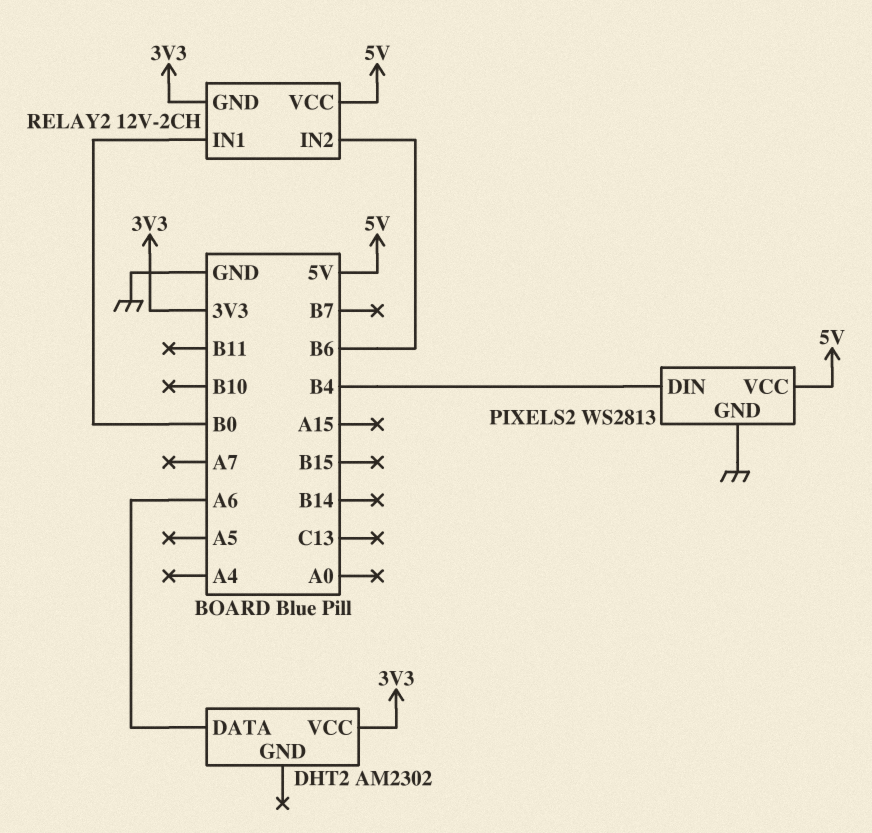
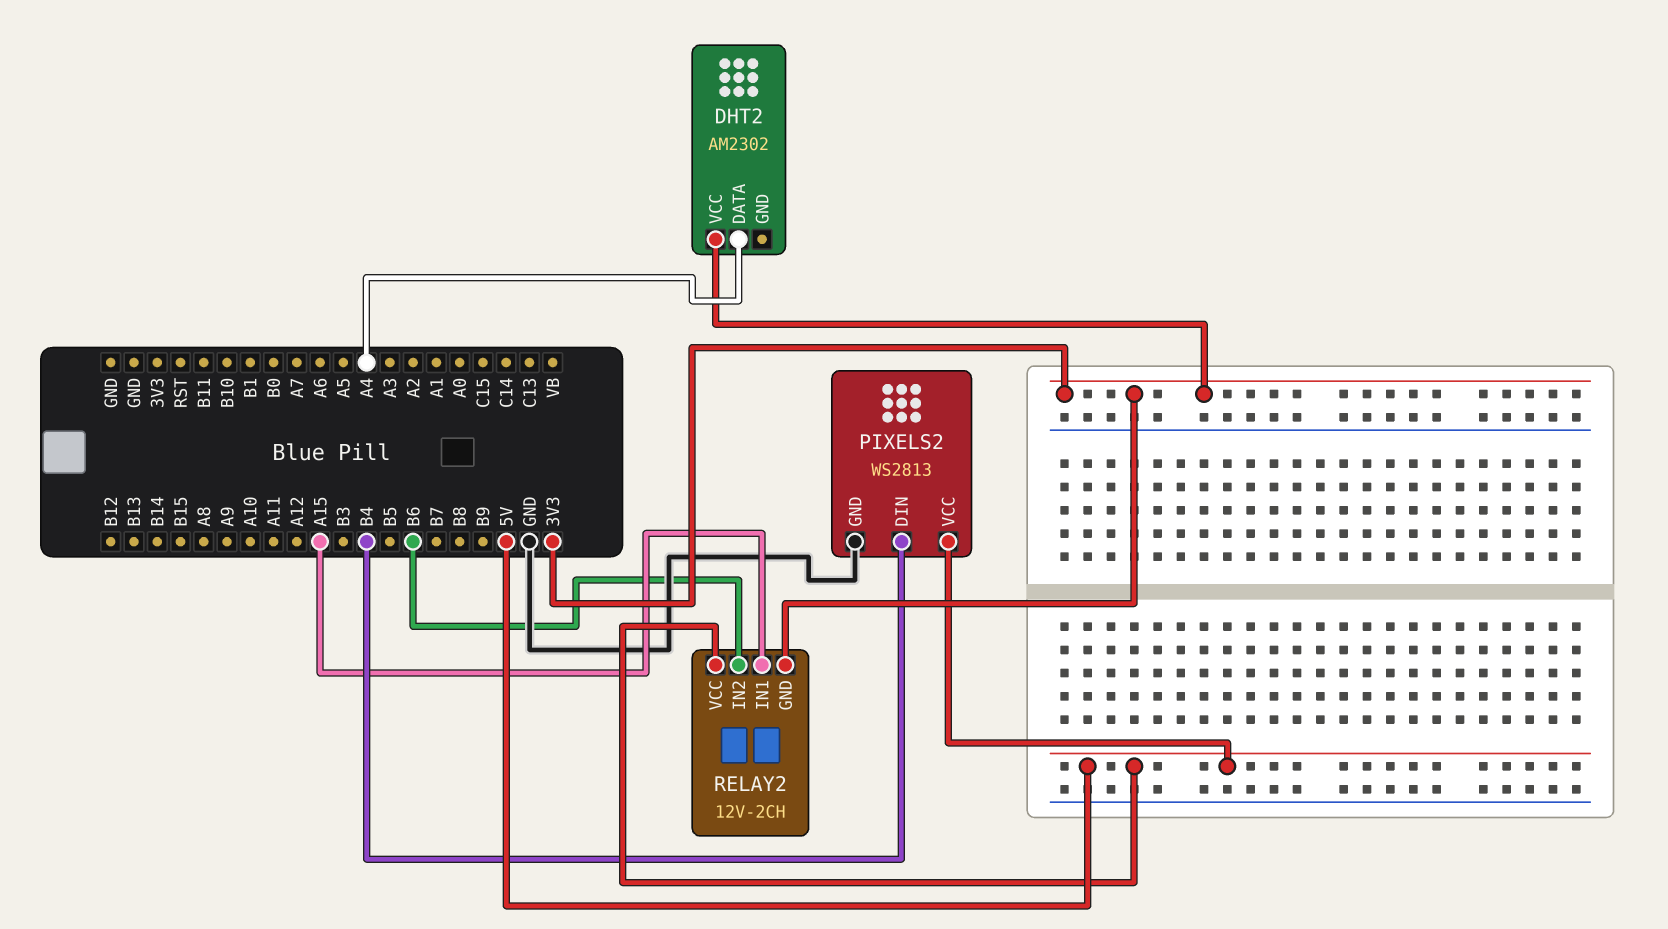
DHT2 pin DATA: A6 -> A4
RELAY2 pin IN1: B0 -> A15

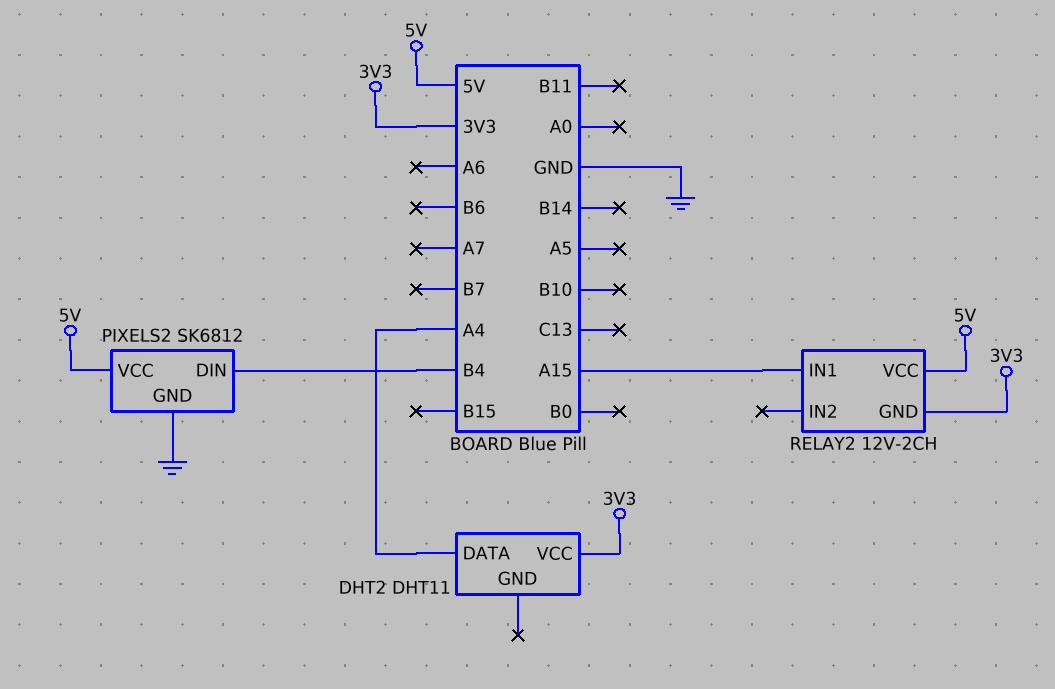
DHT2: AM2302 -> DHT11
PIXELS2: WS2813 -> SK6812
RELAY2 pin IN2: B6 -> none

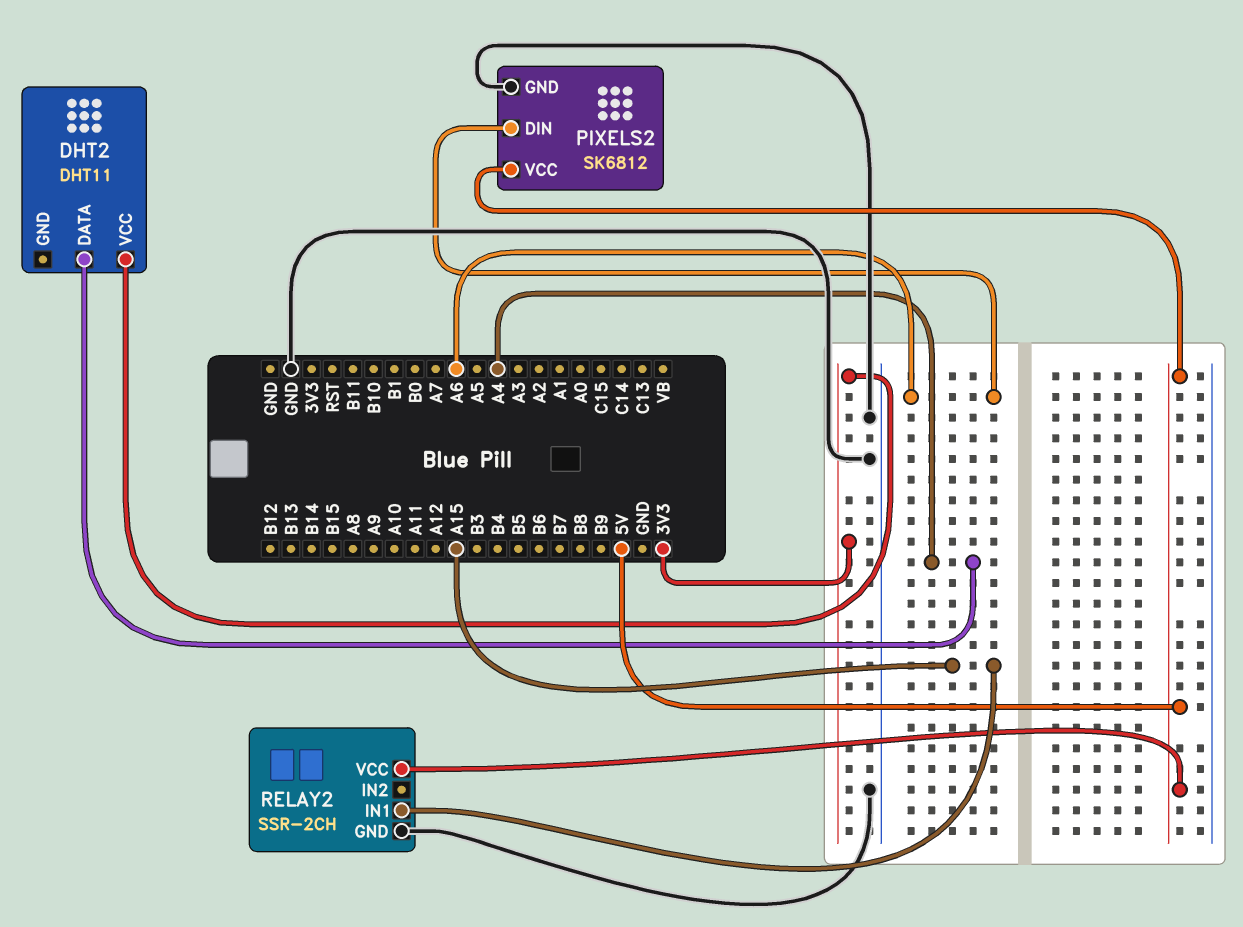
PIXELS2 pin DIN: B4 -> A6
RELAY2: 12V-2CH -> SSR-2CH
RELAY2 pin GND: 3V3 -> GND

